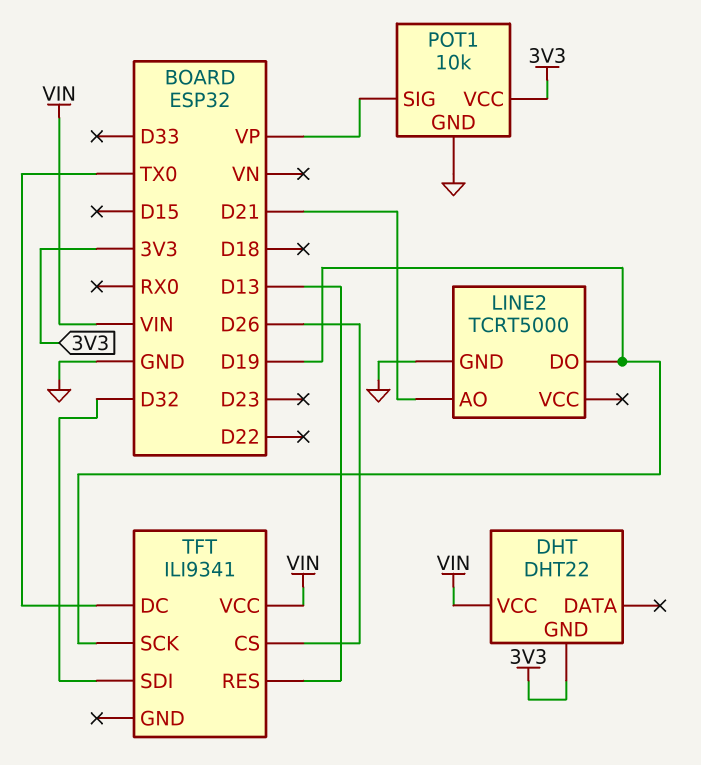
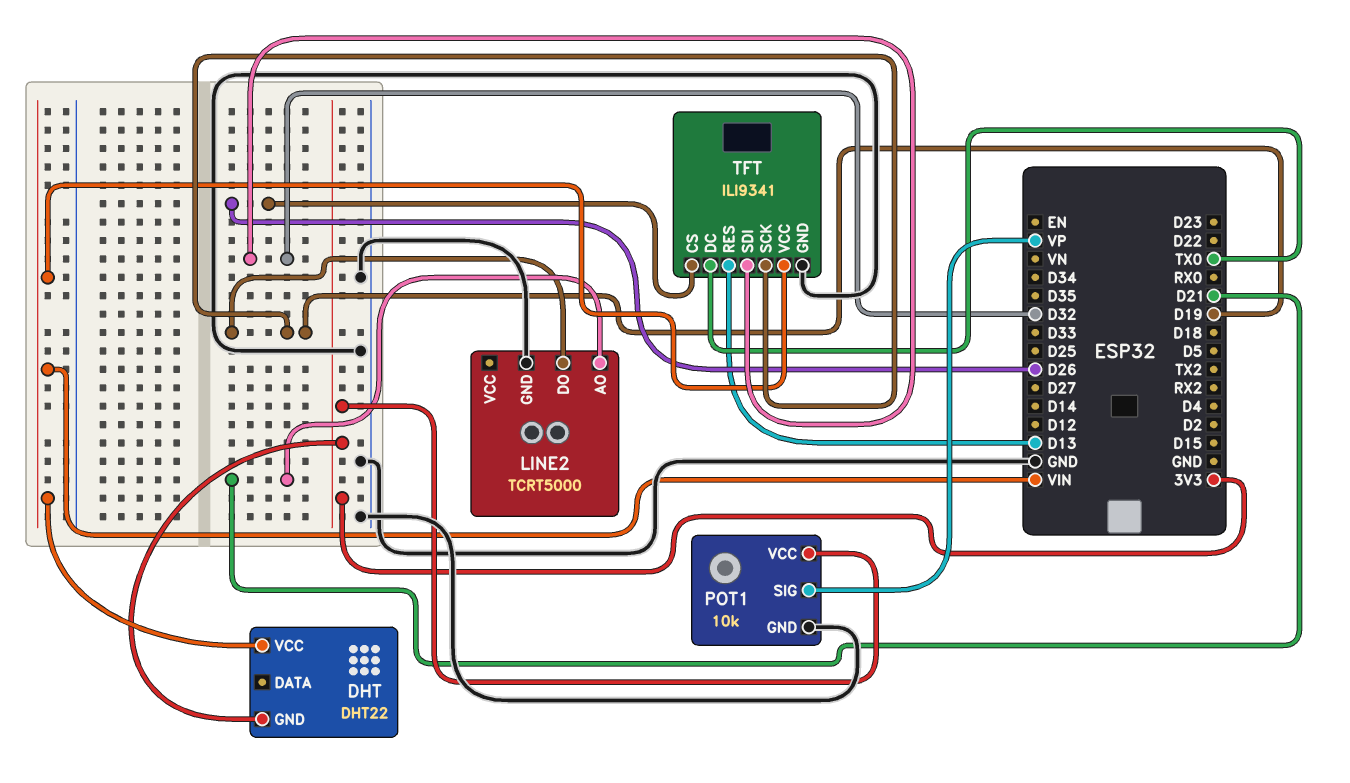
TFT pin GND: none -> GND

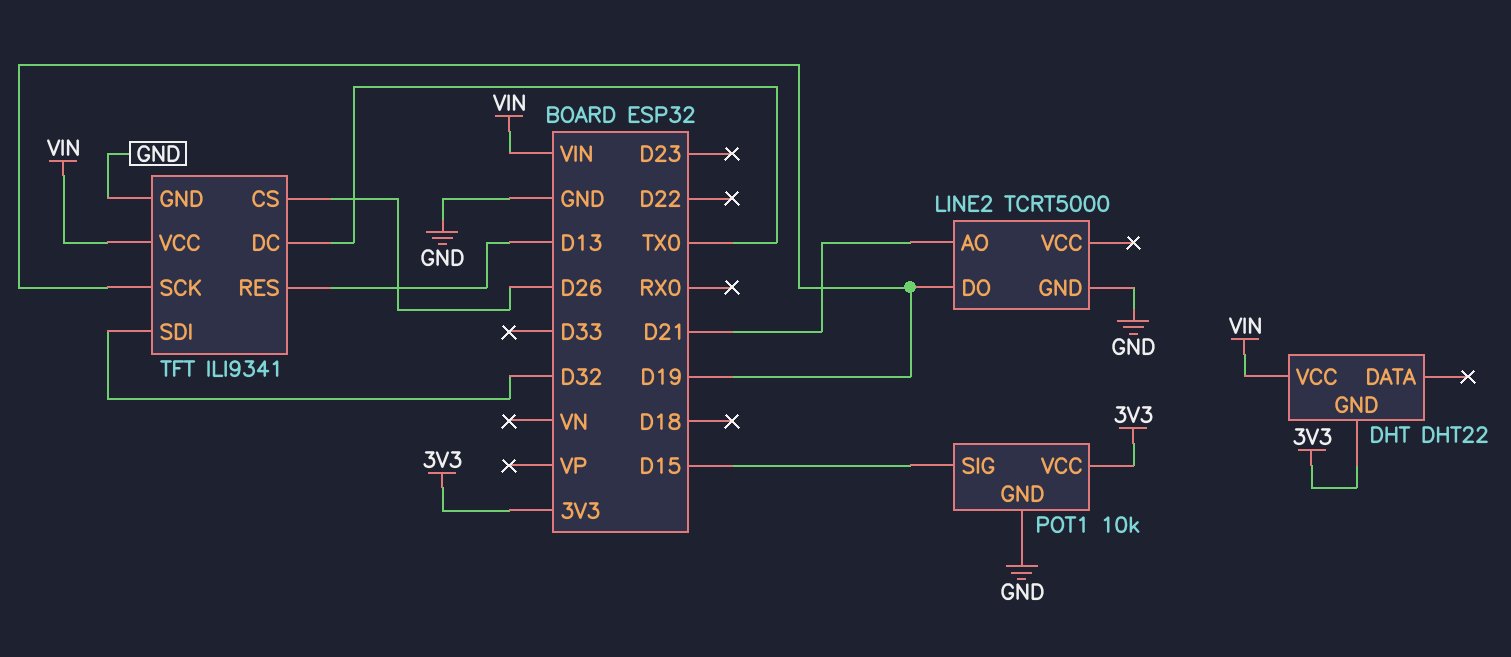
POT1 pin SIG: VP -> D15

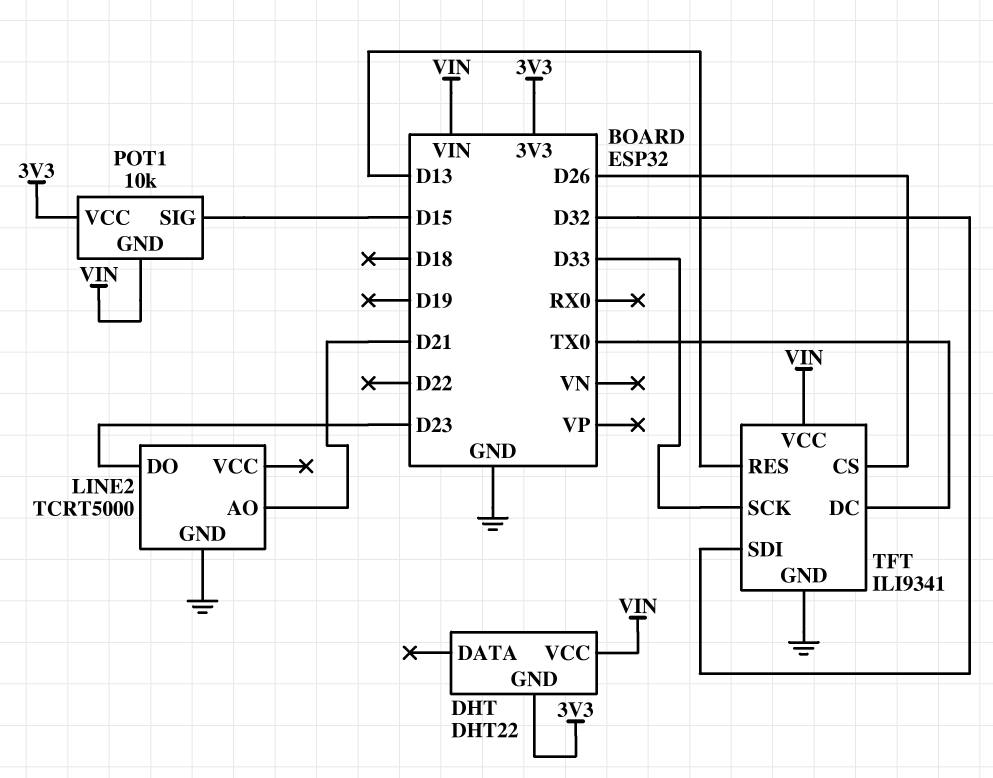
LINE2 pin DO: D19 -> D23
POT1 pin GND: GND -> VIN
TFT pin SCK: D19 -> D33

